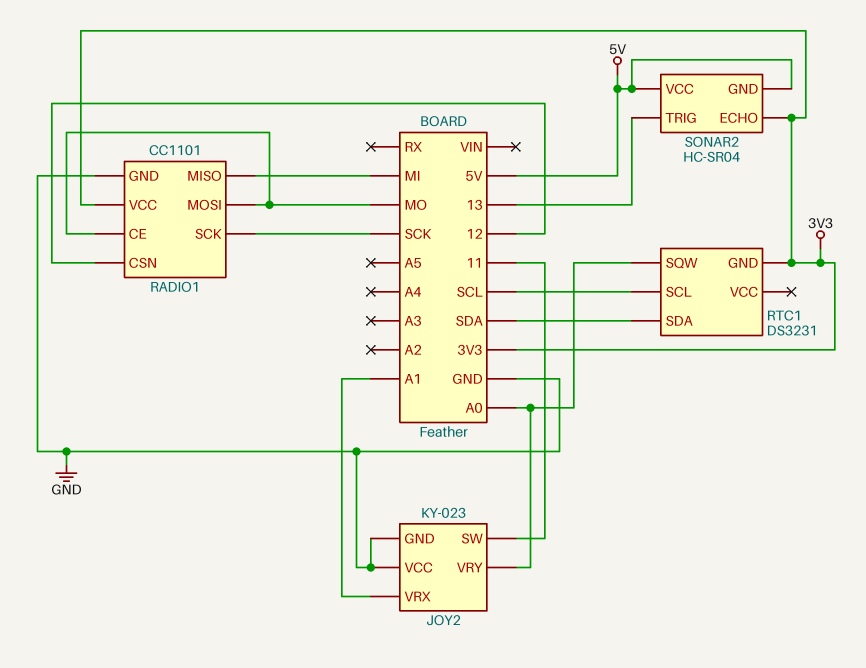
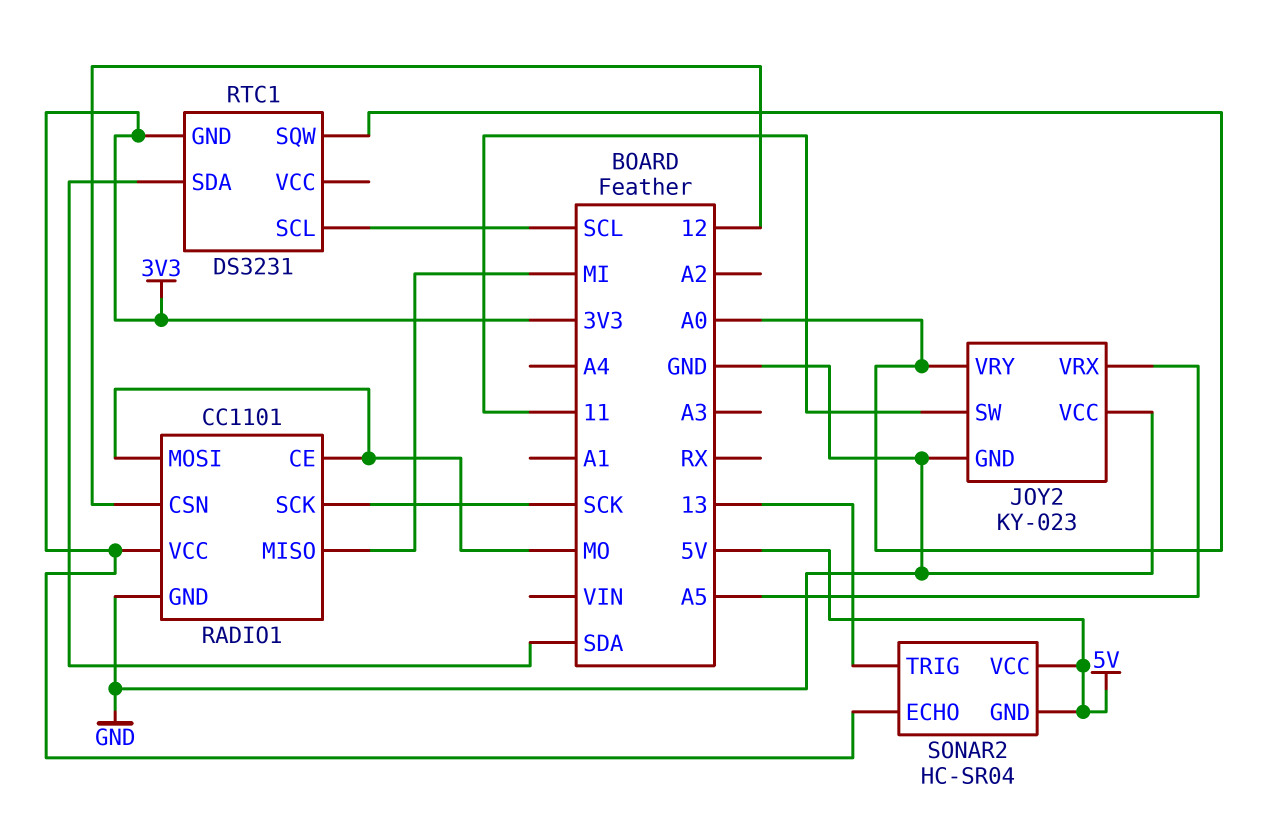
JOY2 pin VRX: A1 -> A5

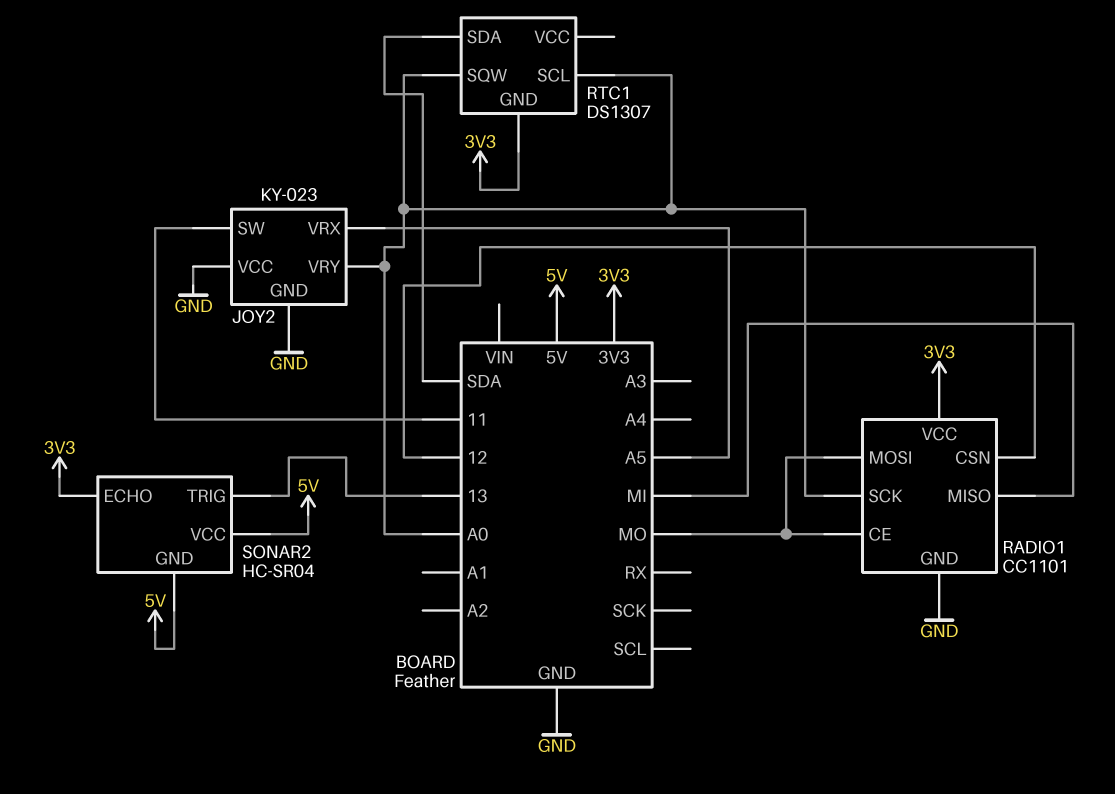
RADIO1 pin SCK: SCK -> A0
RTC1: DS3231 -> DS1307
RTC1 pin SCL: SCL -> A0

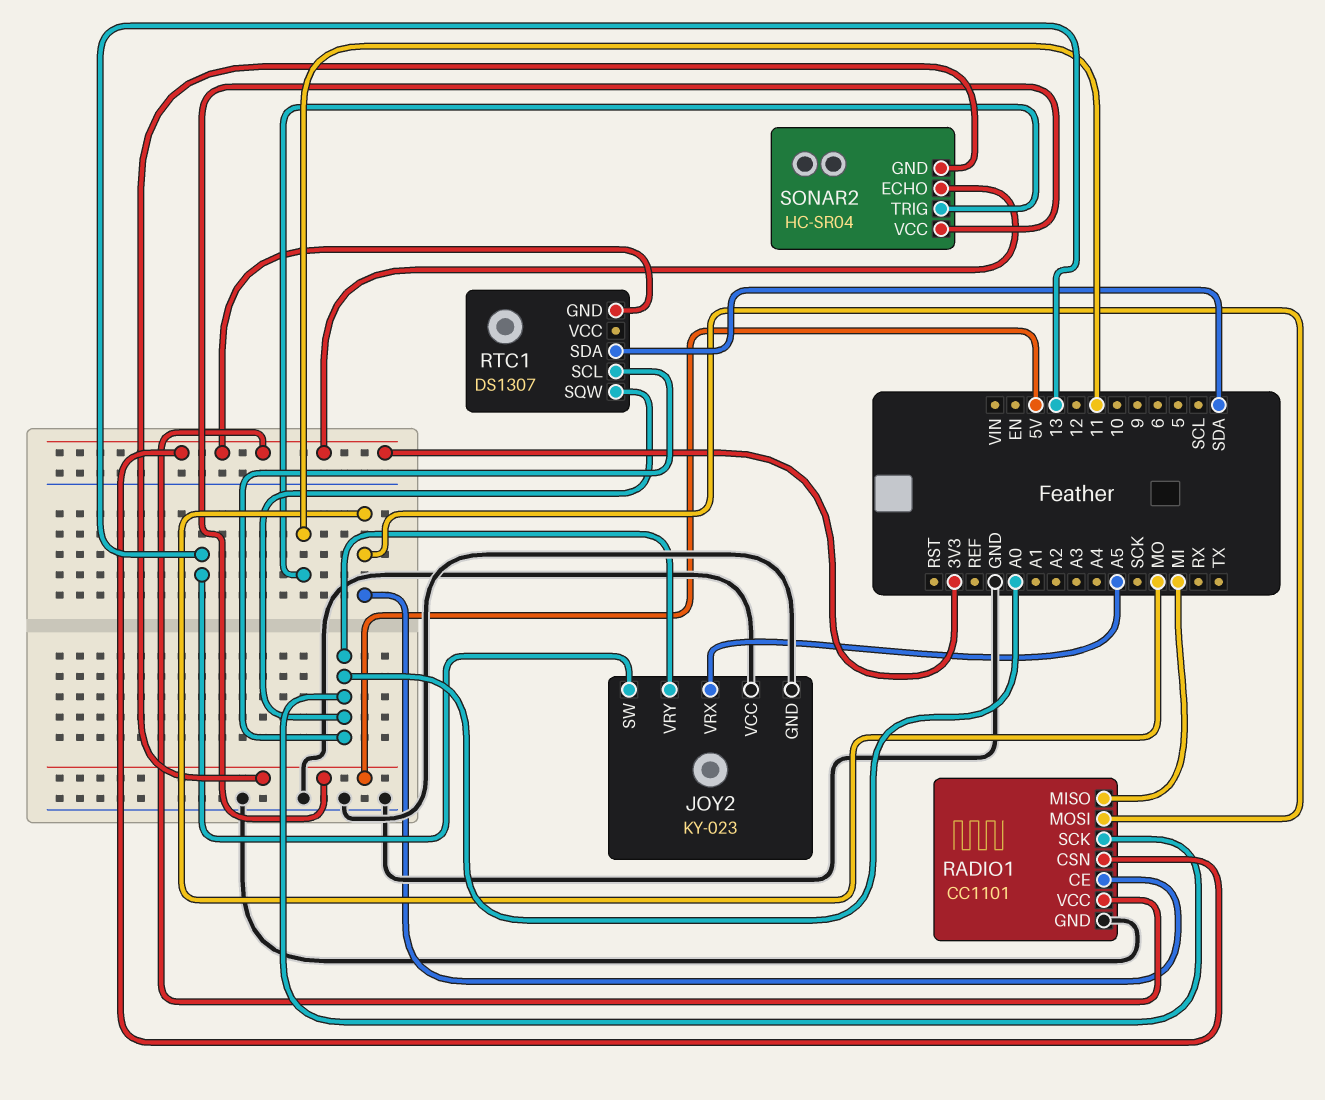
JOY2 pin SW: 11 -> 13
RADIO1 pin CSN: 12 -> 3V3
SONAR2 pin TRIG: 13 -> 11

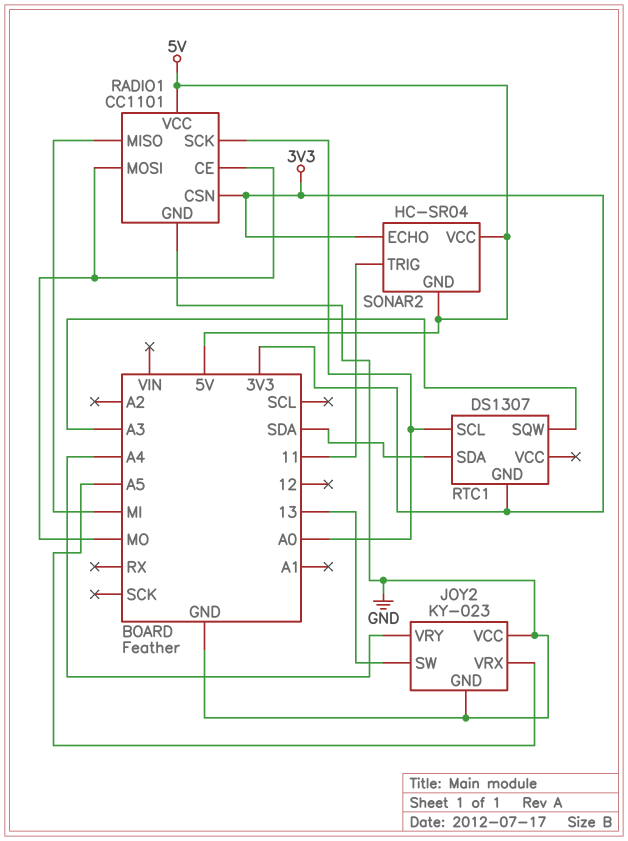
JOY2 pin VRY: A0 -> A4
RADIO1 pin VCC: 3V3 -> 5V
RTC1 pin SQW: A0 -> A3

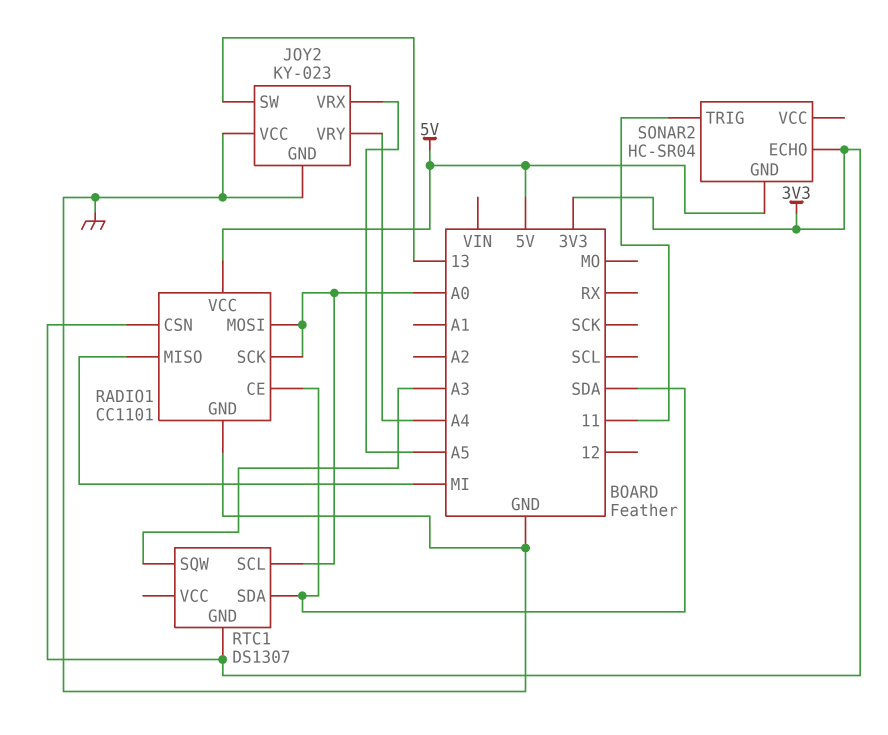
RADIO1 pin CE: MO -> SDA
RADIO1 pin MOSI: MO -> A0
SONAR2 pin VCC: 5V -> none

